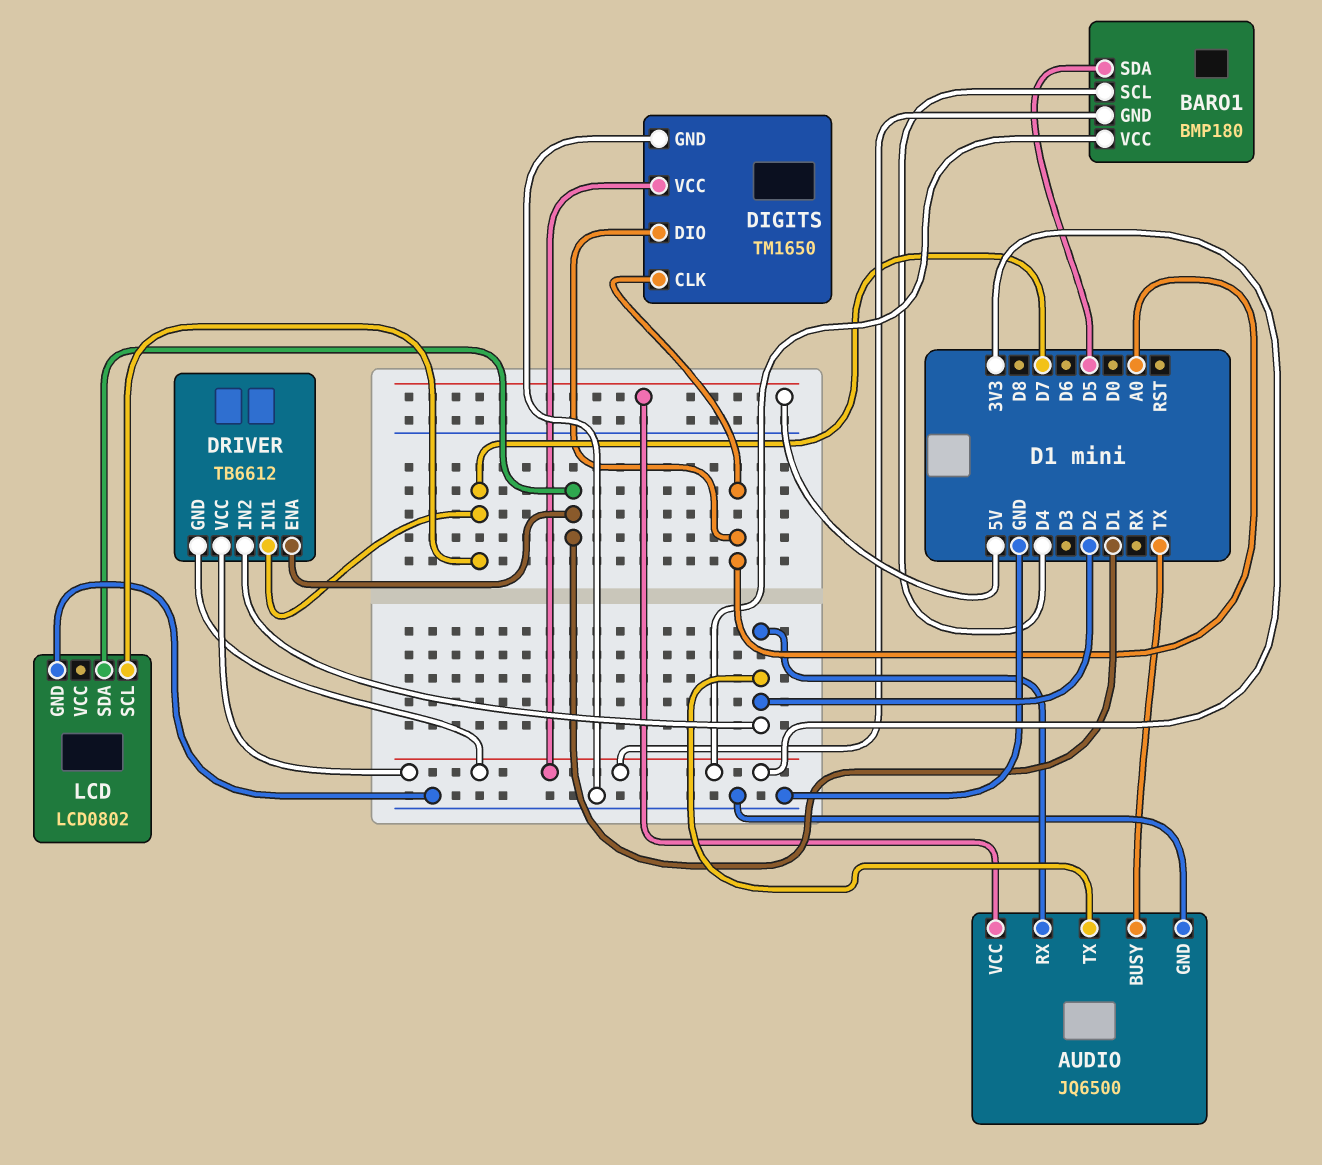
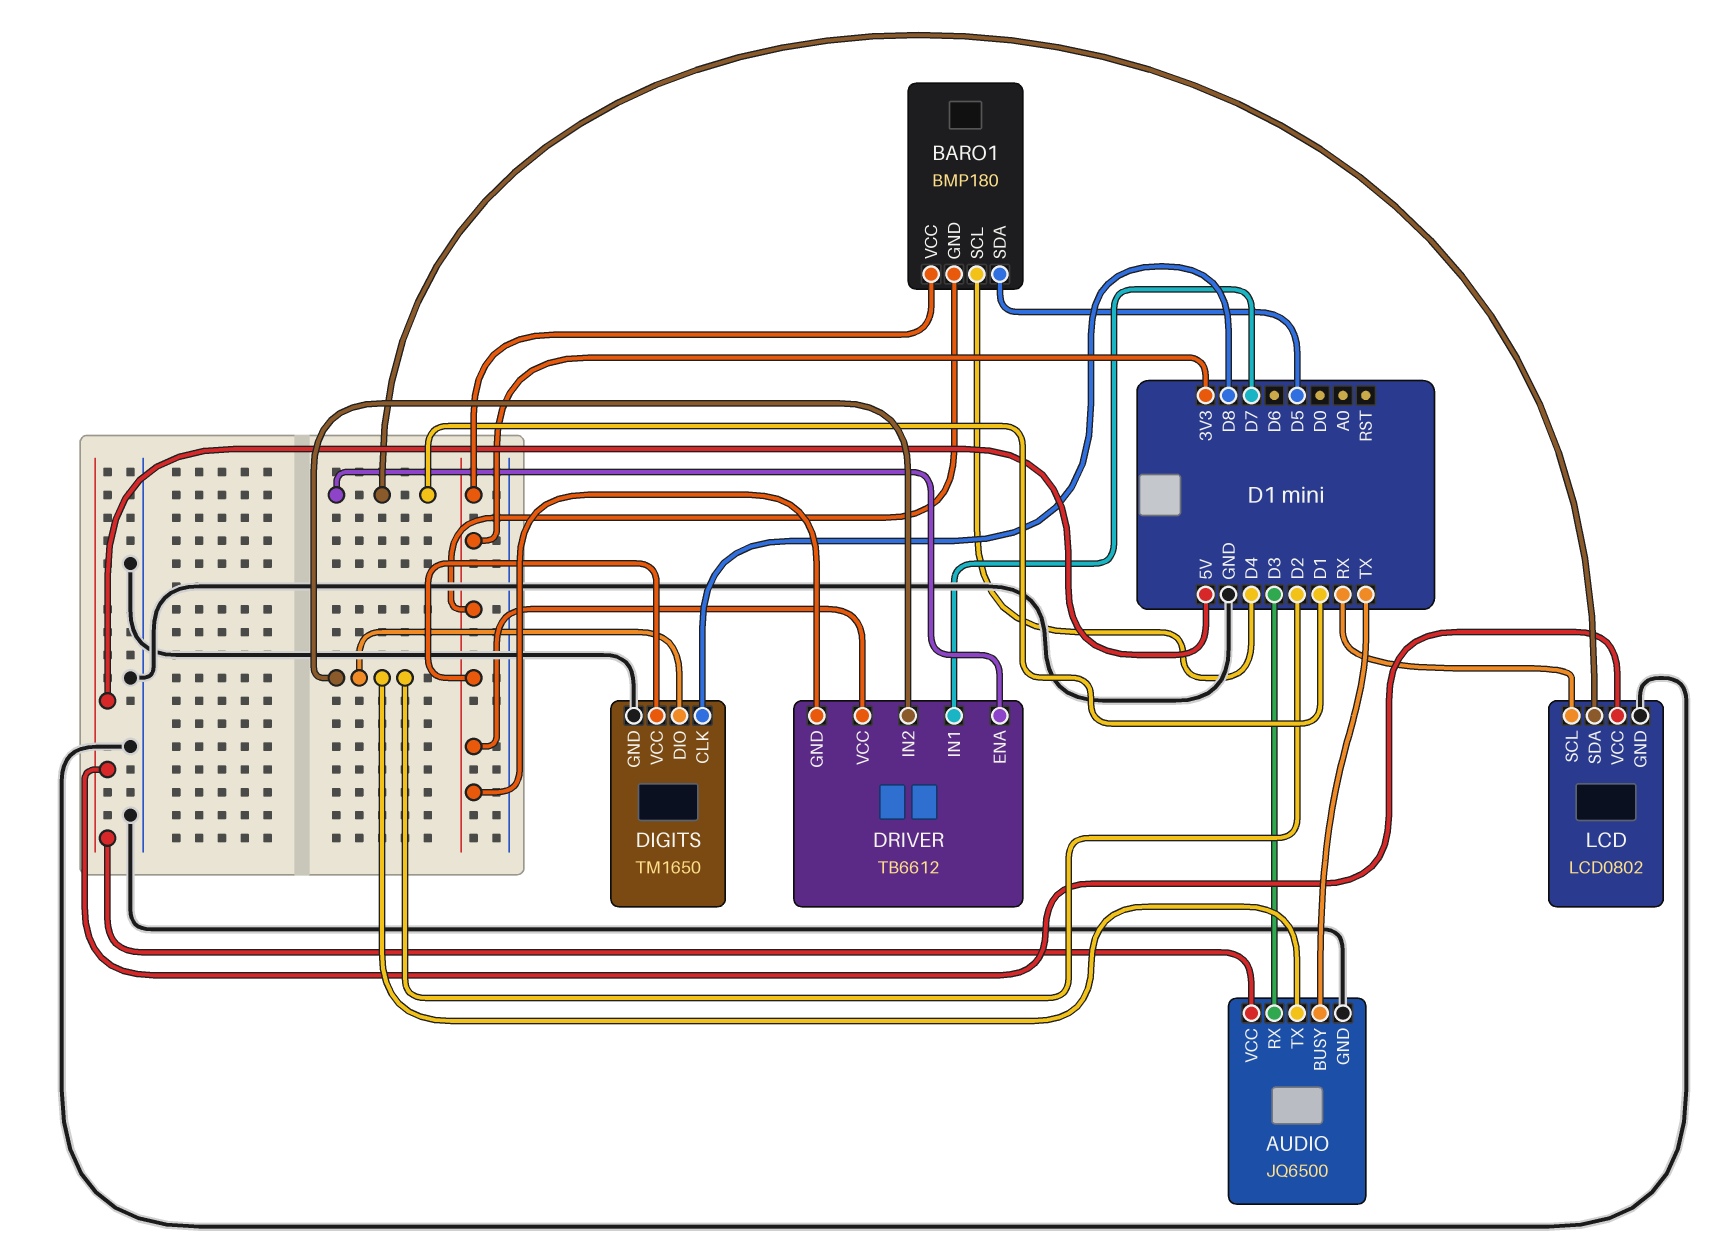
AUDIO pin RX: D2 -> D3
DIGITS pin CLK: A0 -> D8
DIGITS pin DIO: A0 -> D2
LCD pin SCL: D7 -> RX
LCD pin VCC: none -> 5V

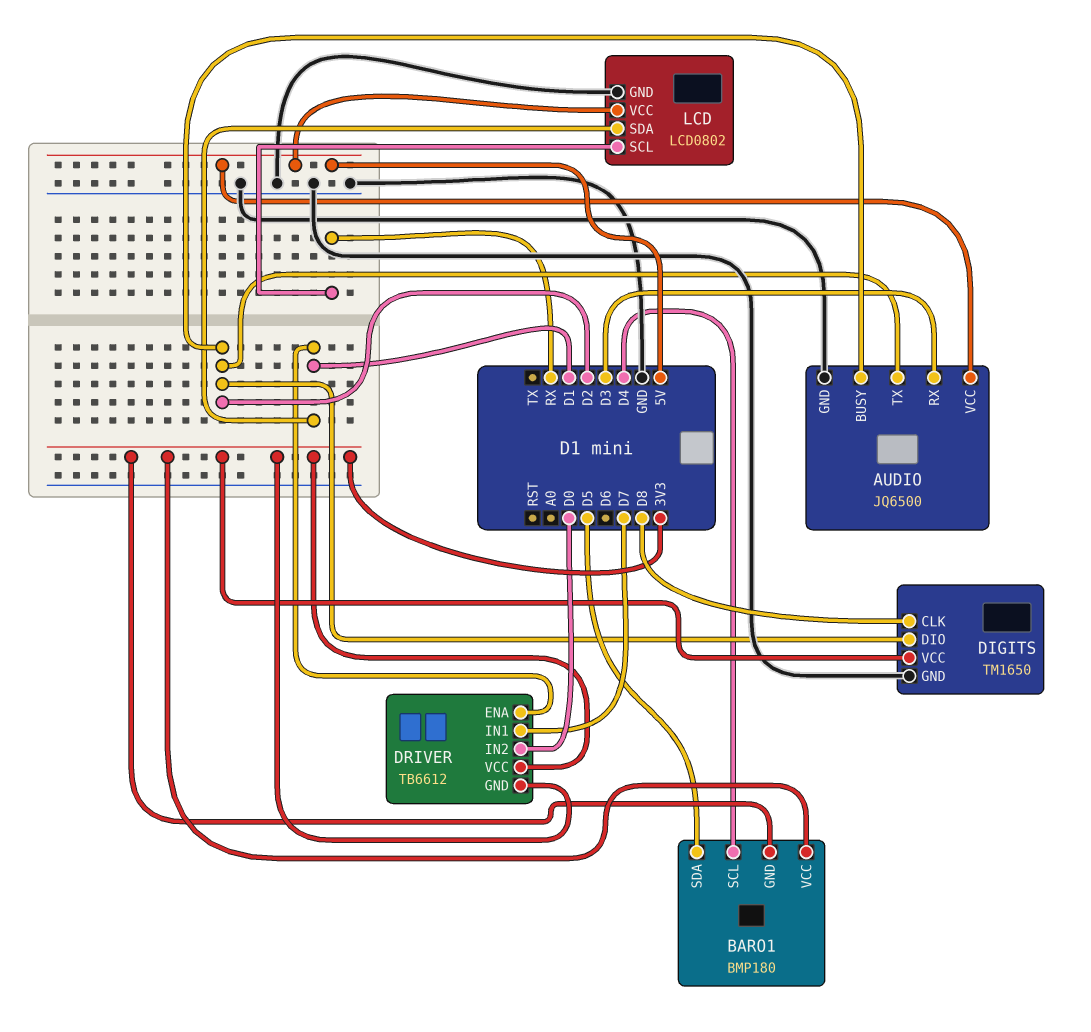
AUDIO pin BUSY: TX -> D2
DRIVER pin IN2: D2 -> D0

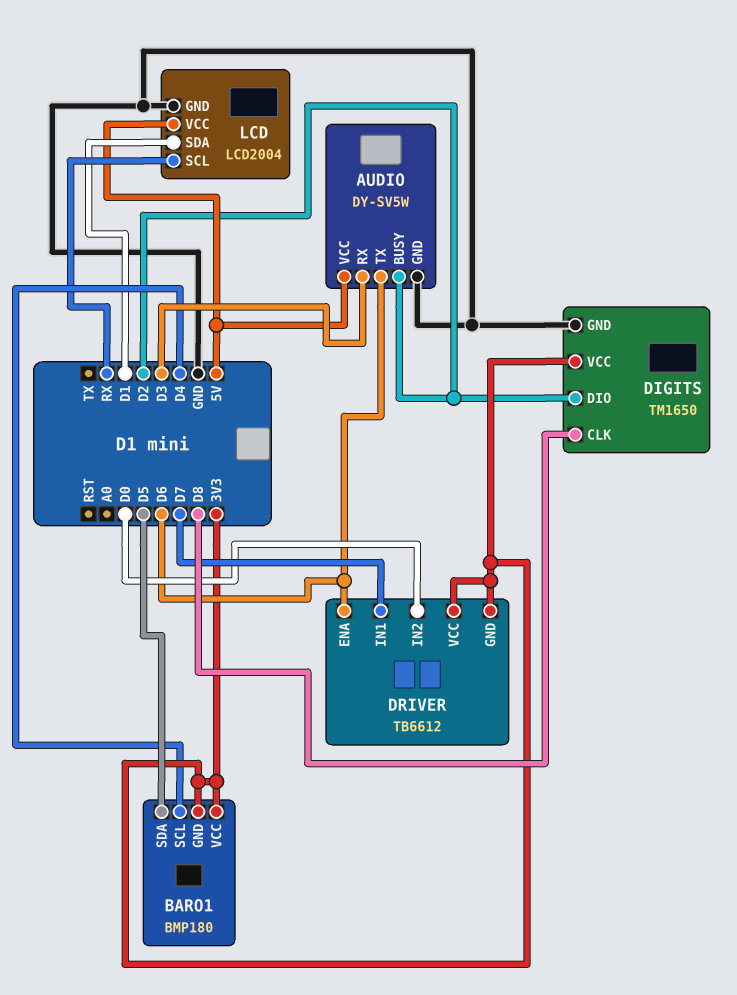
AUDIO: JQ6500 -> DY-SV5W
AUDIO pin TX: D2 -> D6
DRIVER pin ENA: D1 -> D6
LCD: LCD0802 -> LCD2004

